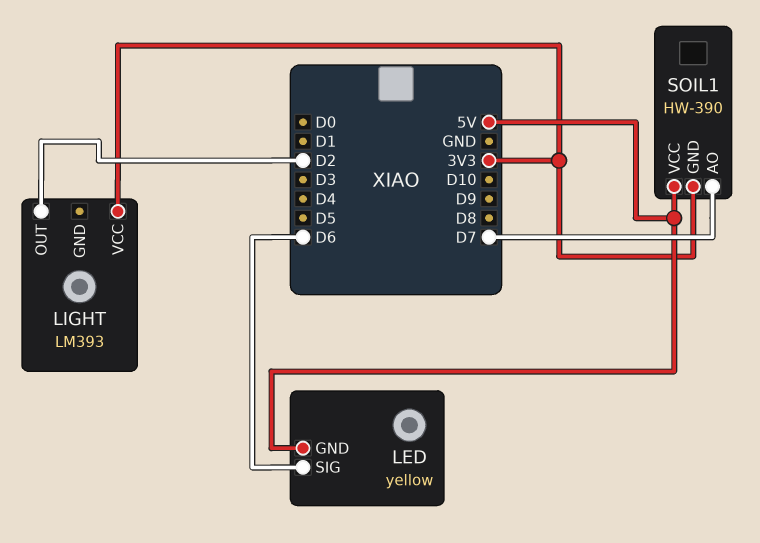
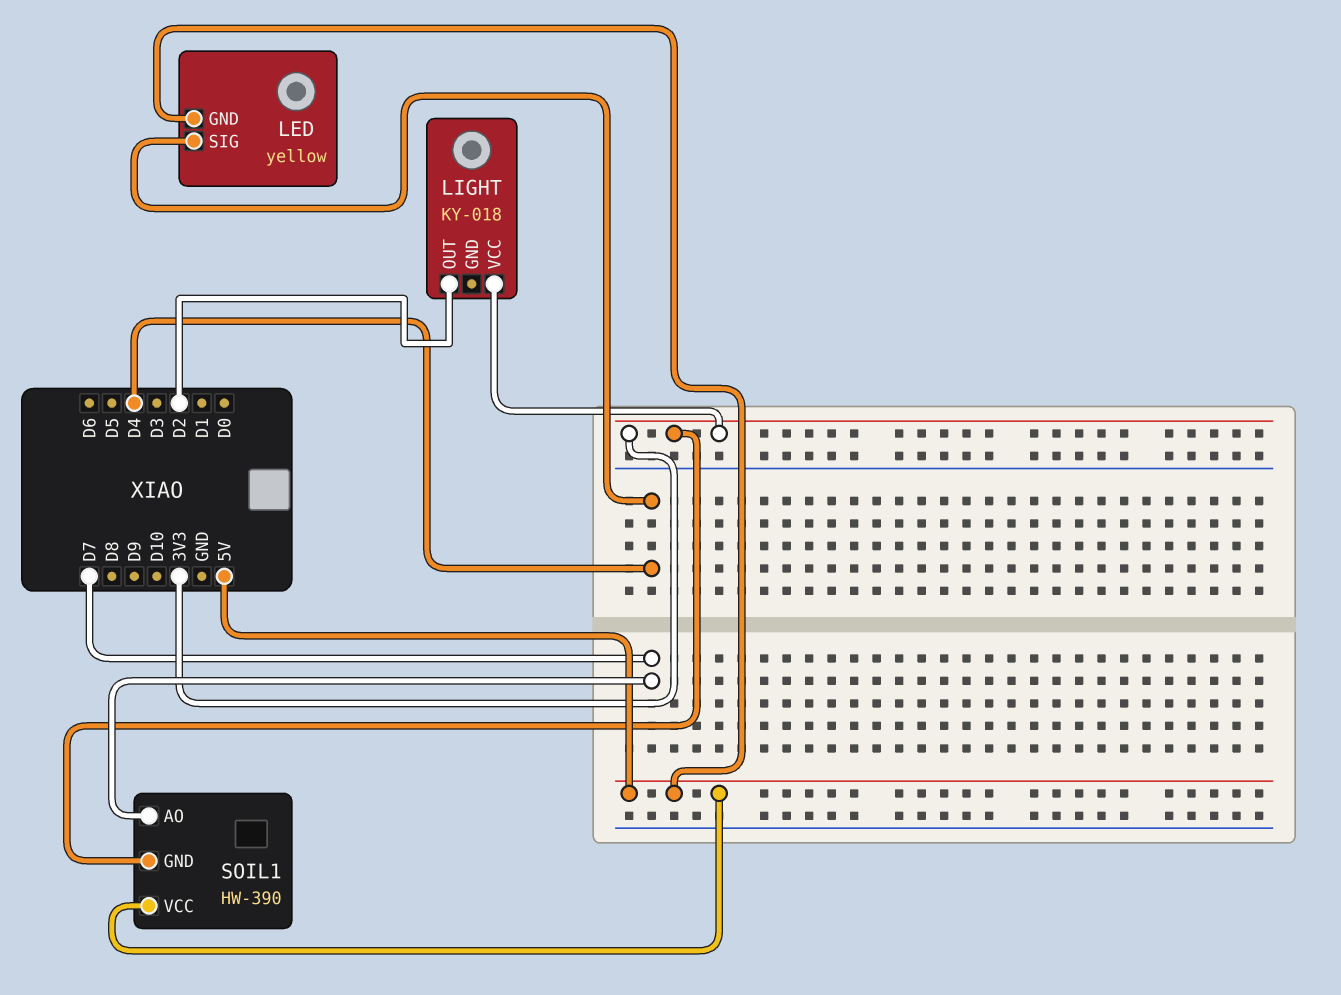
LED pin SIG: D6 -> D4
LIGHT: LM393 -> KY-018

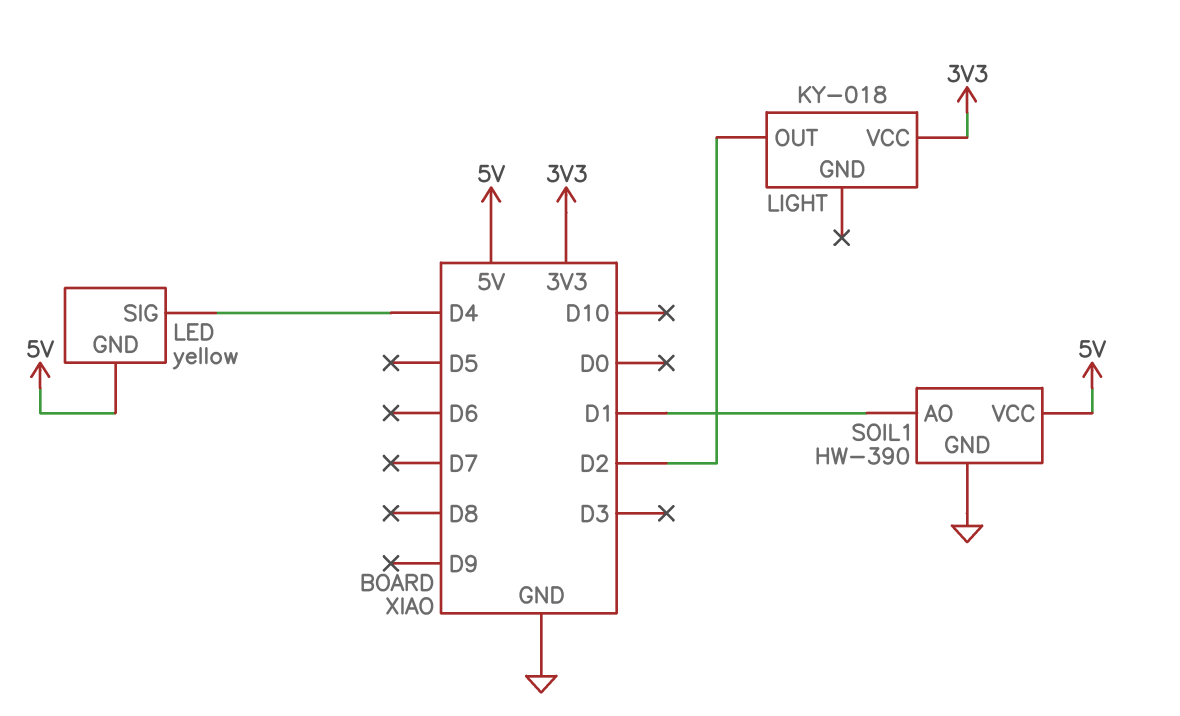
SOIL1 pin AO: D7 -> D1
SOIL1 pin GND: 3V3 -> GND

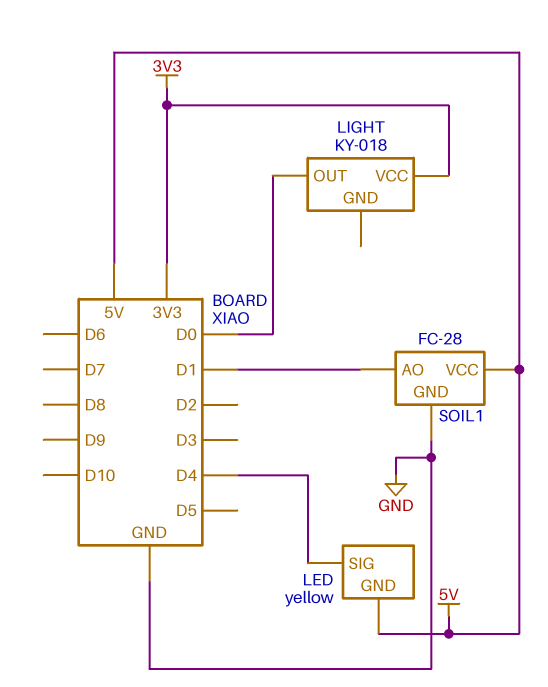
LIGHT pin OUT: D2 -> D0
SOIL1: HW-390 -> FC-28

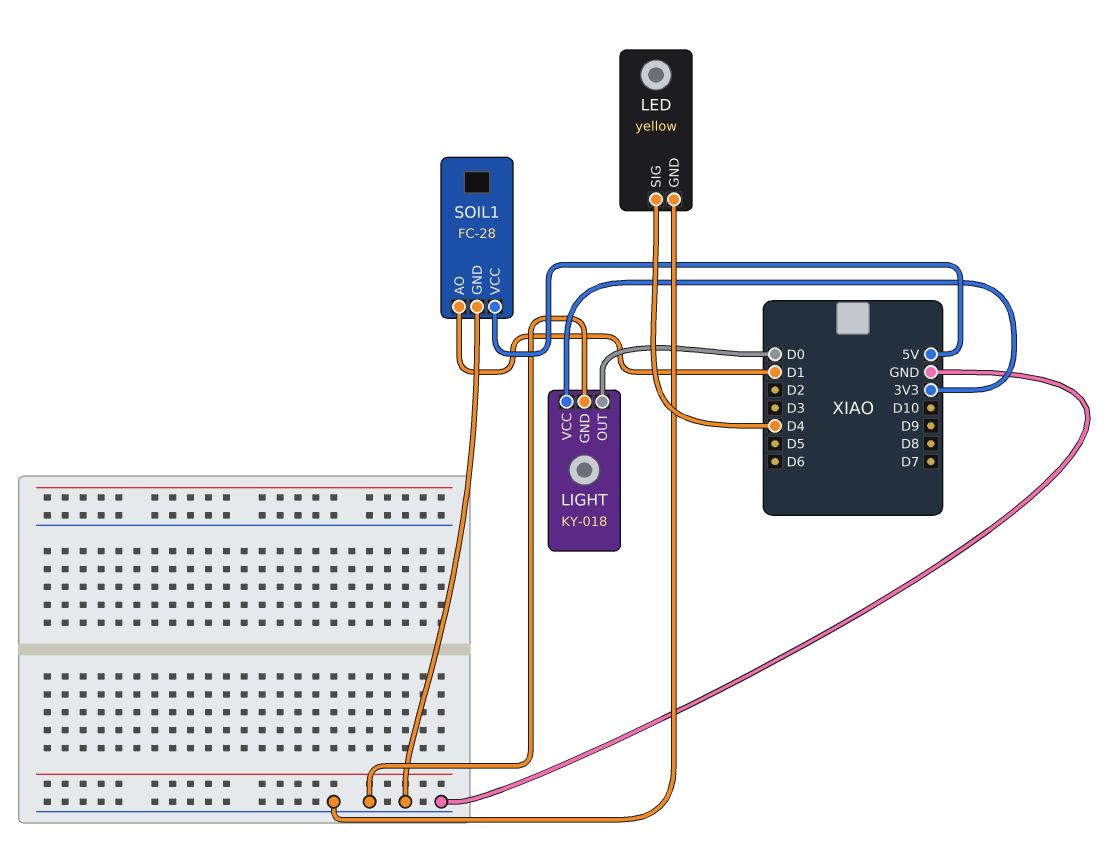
LED pin GND: 5V -> GND
LIGHT pin GND: none -> GND

